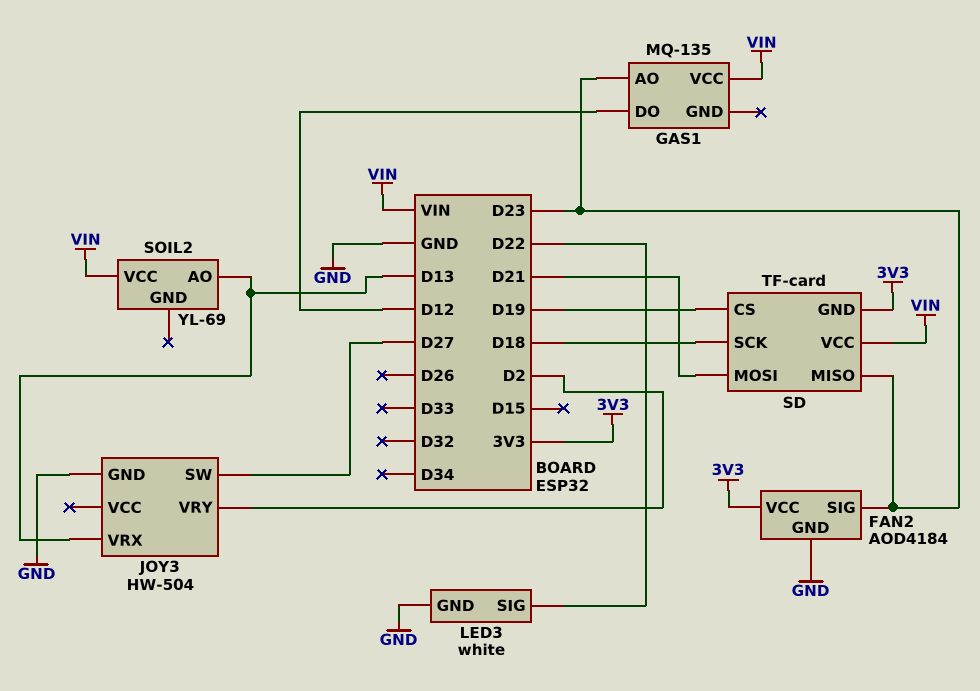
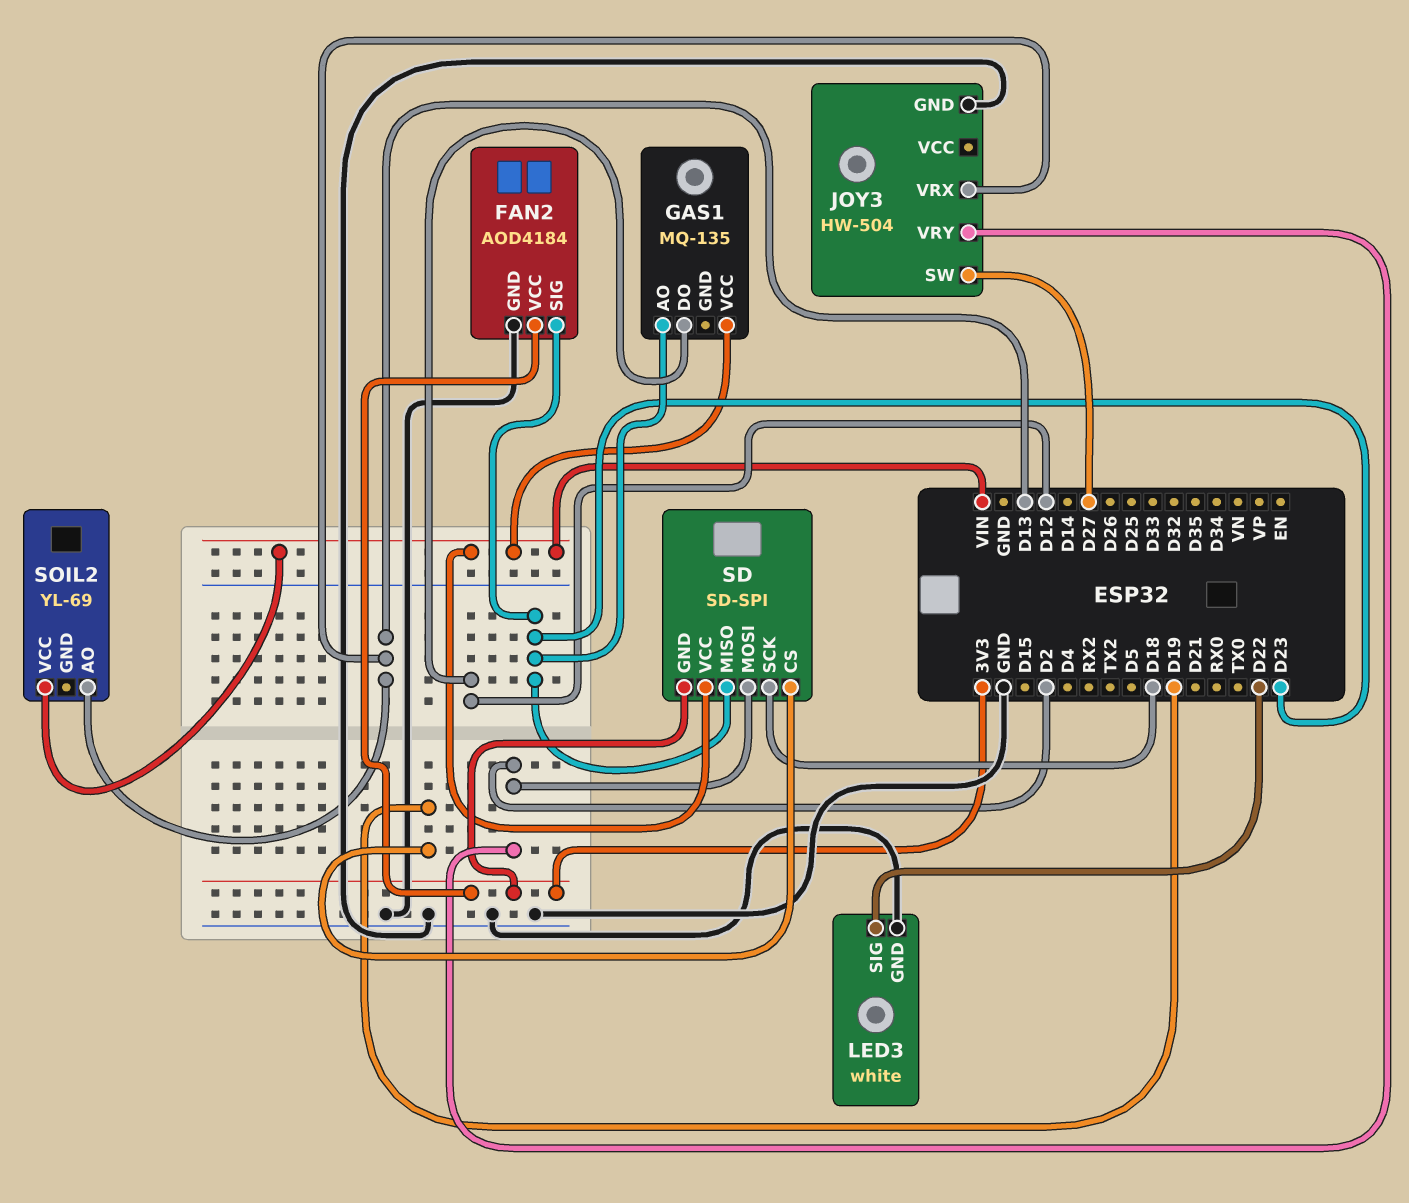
SD: TF-card -> SD-SPI
SD pin MOSI: D21 -> D2

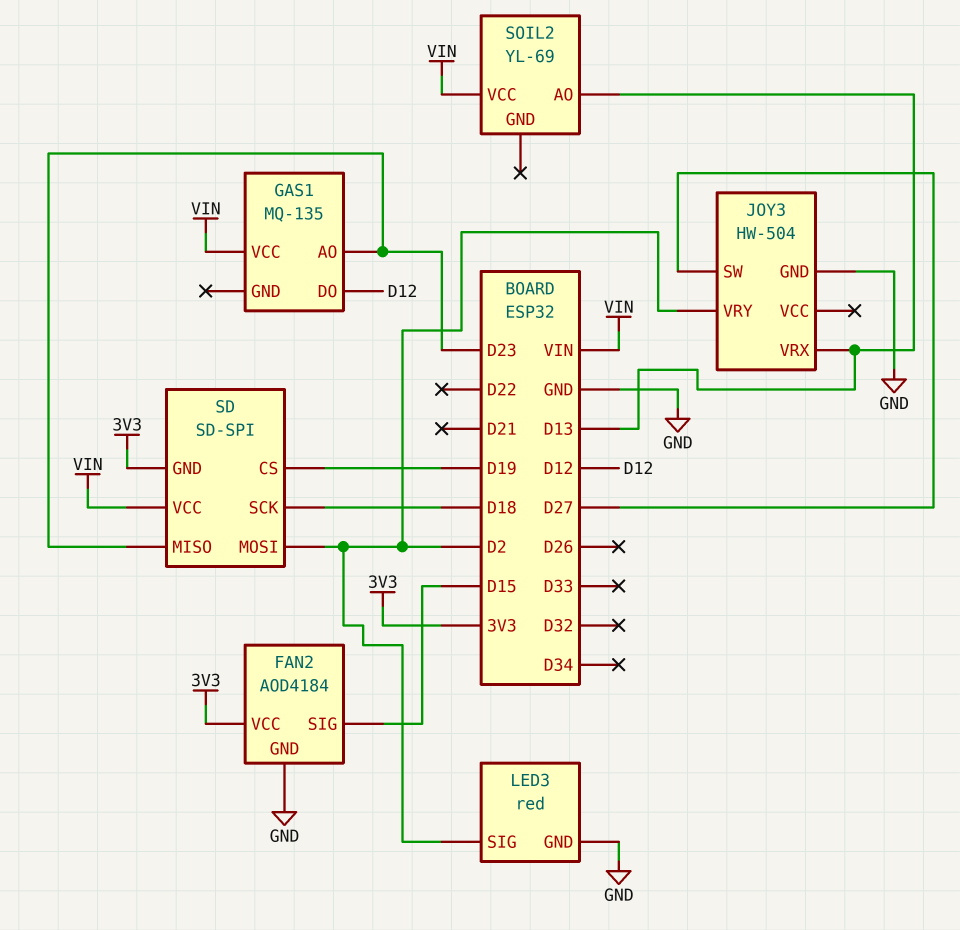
FAN2 pin SIG: D23 -> D15
LED3: white -> red
LED3 pin SIG: D22 -> D2

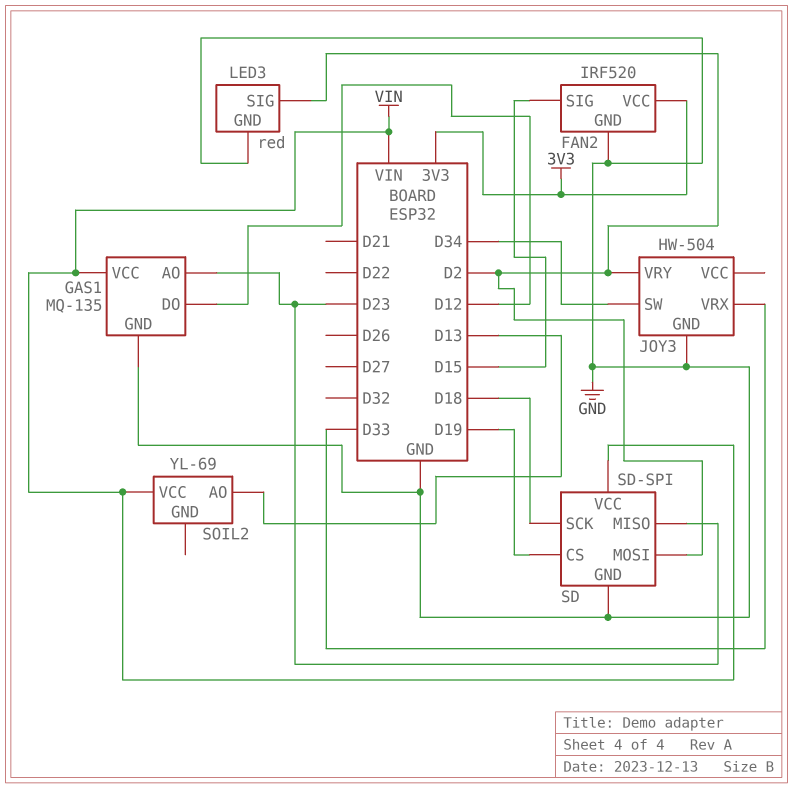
FAN2: AOD4184 -> IRF520
GAS1 pin GND: none -> GND
JOY3 pin SW: D27 -> D34
JOY3 pin VRX: D13 -> D33
SD pin GND: 3V3 -> GND

